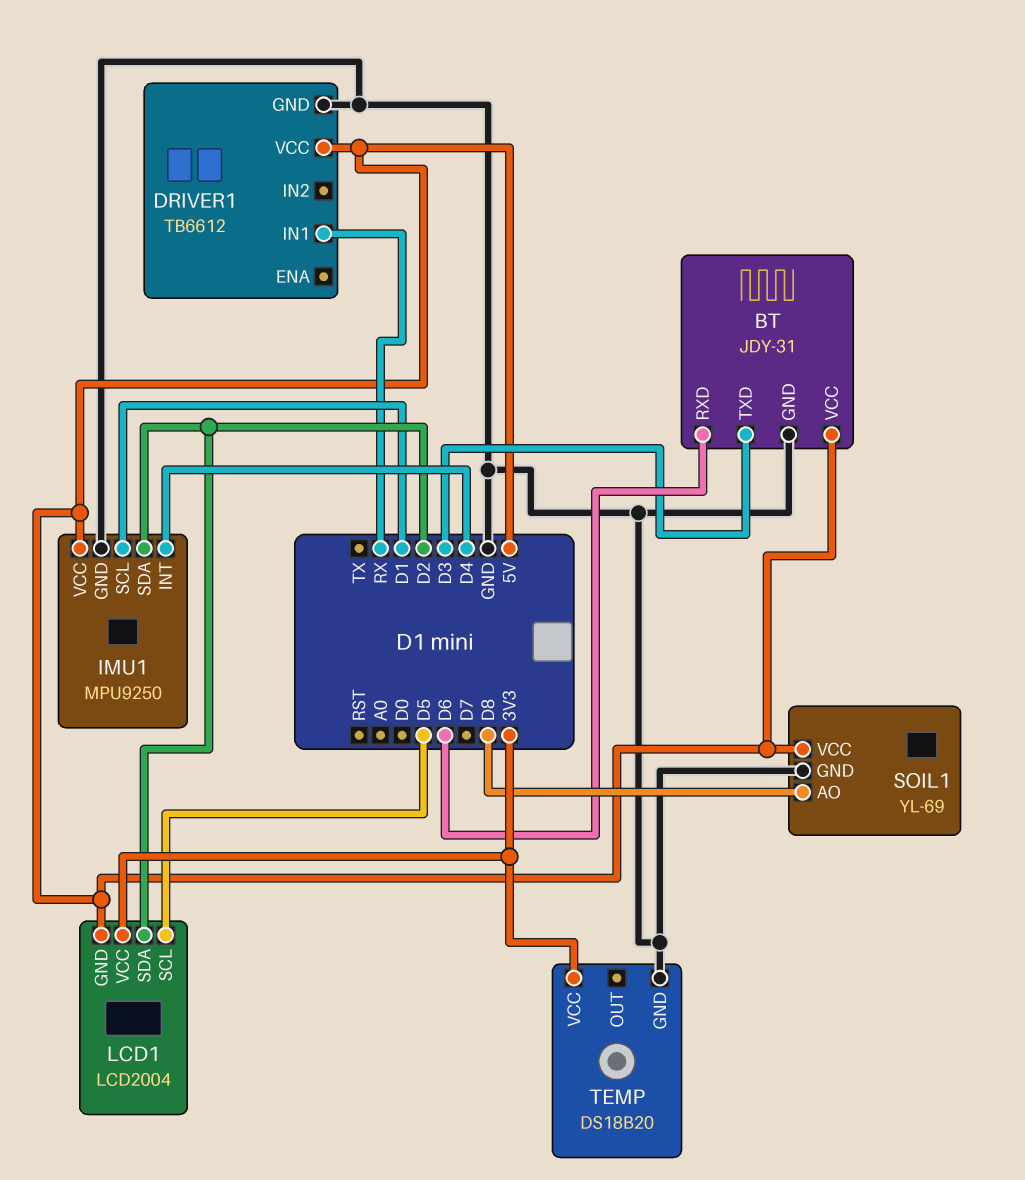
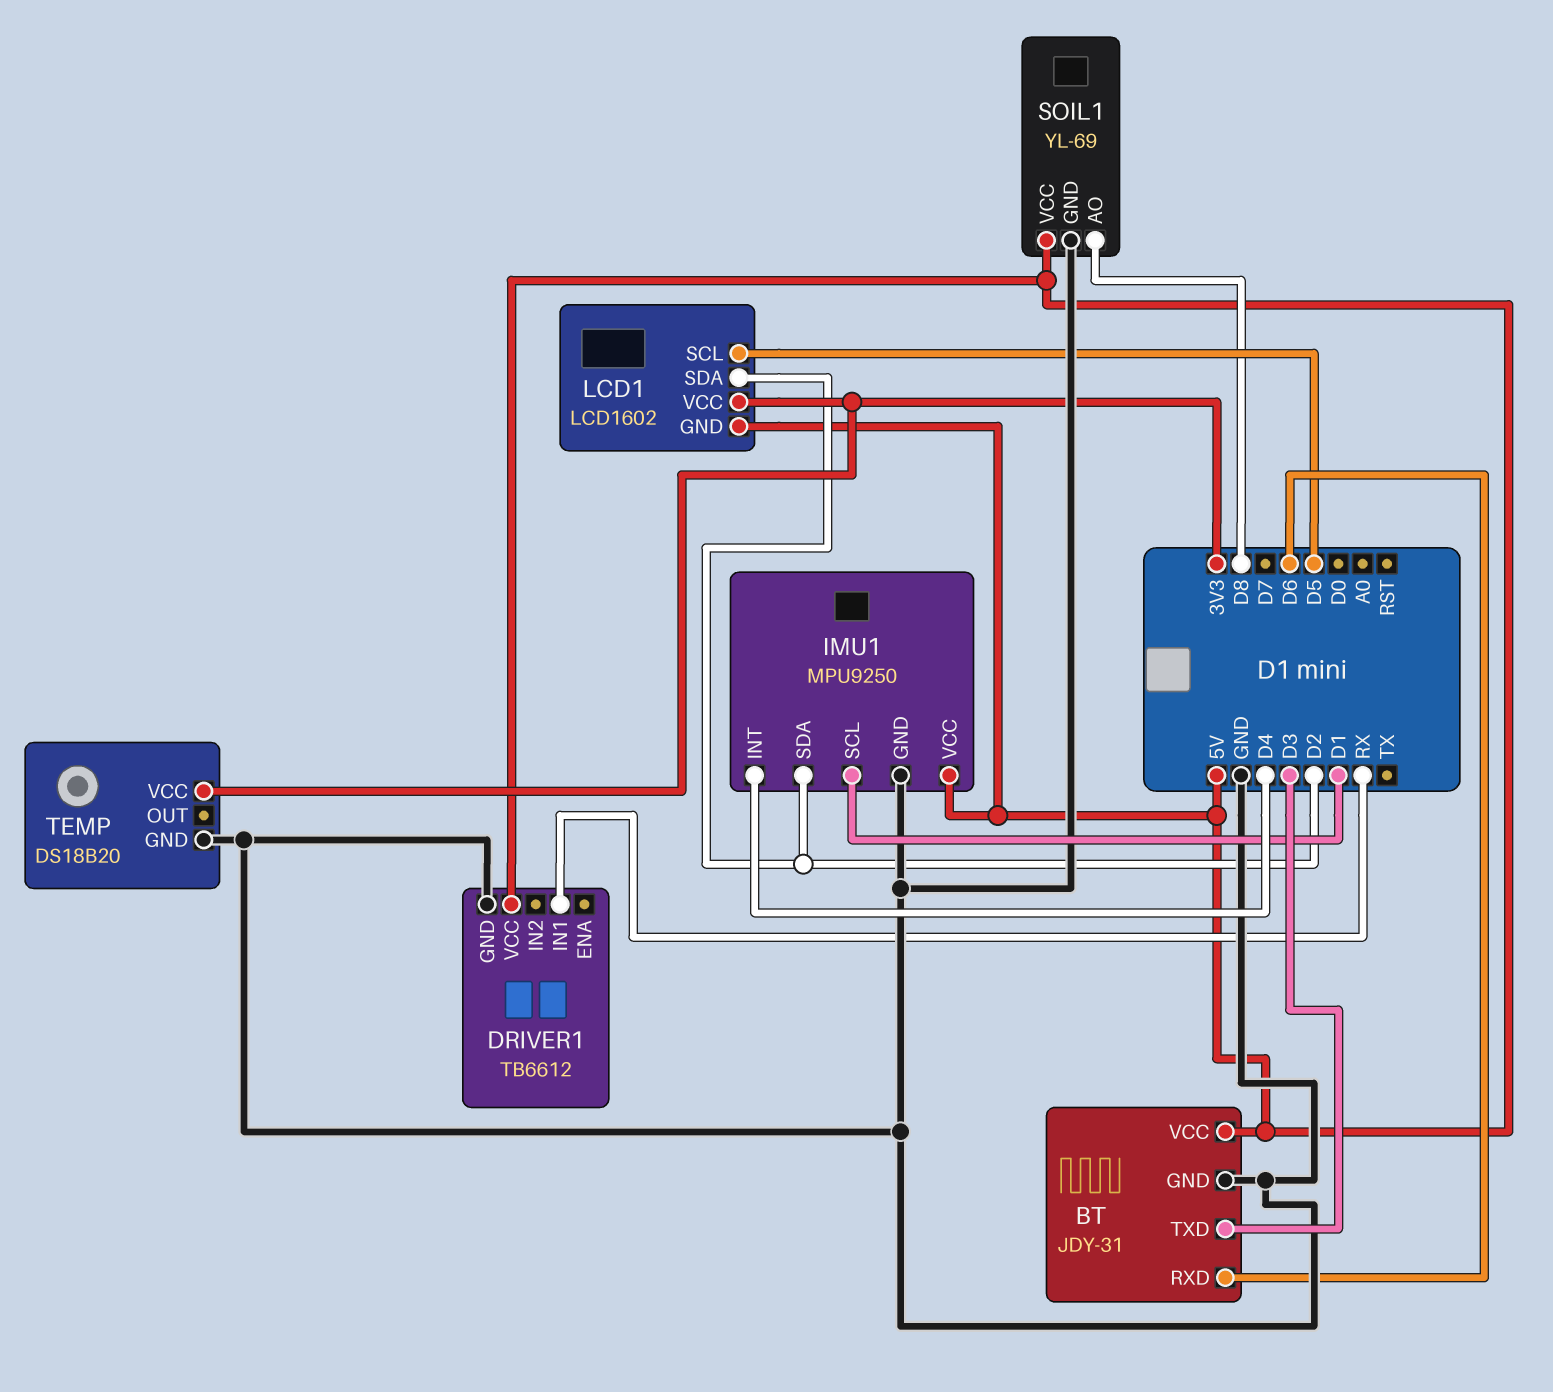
LCD1: LCD2004 -> LCD1602

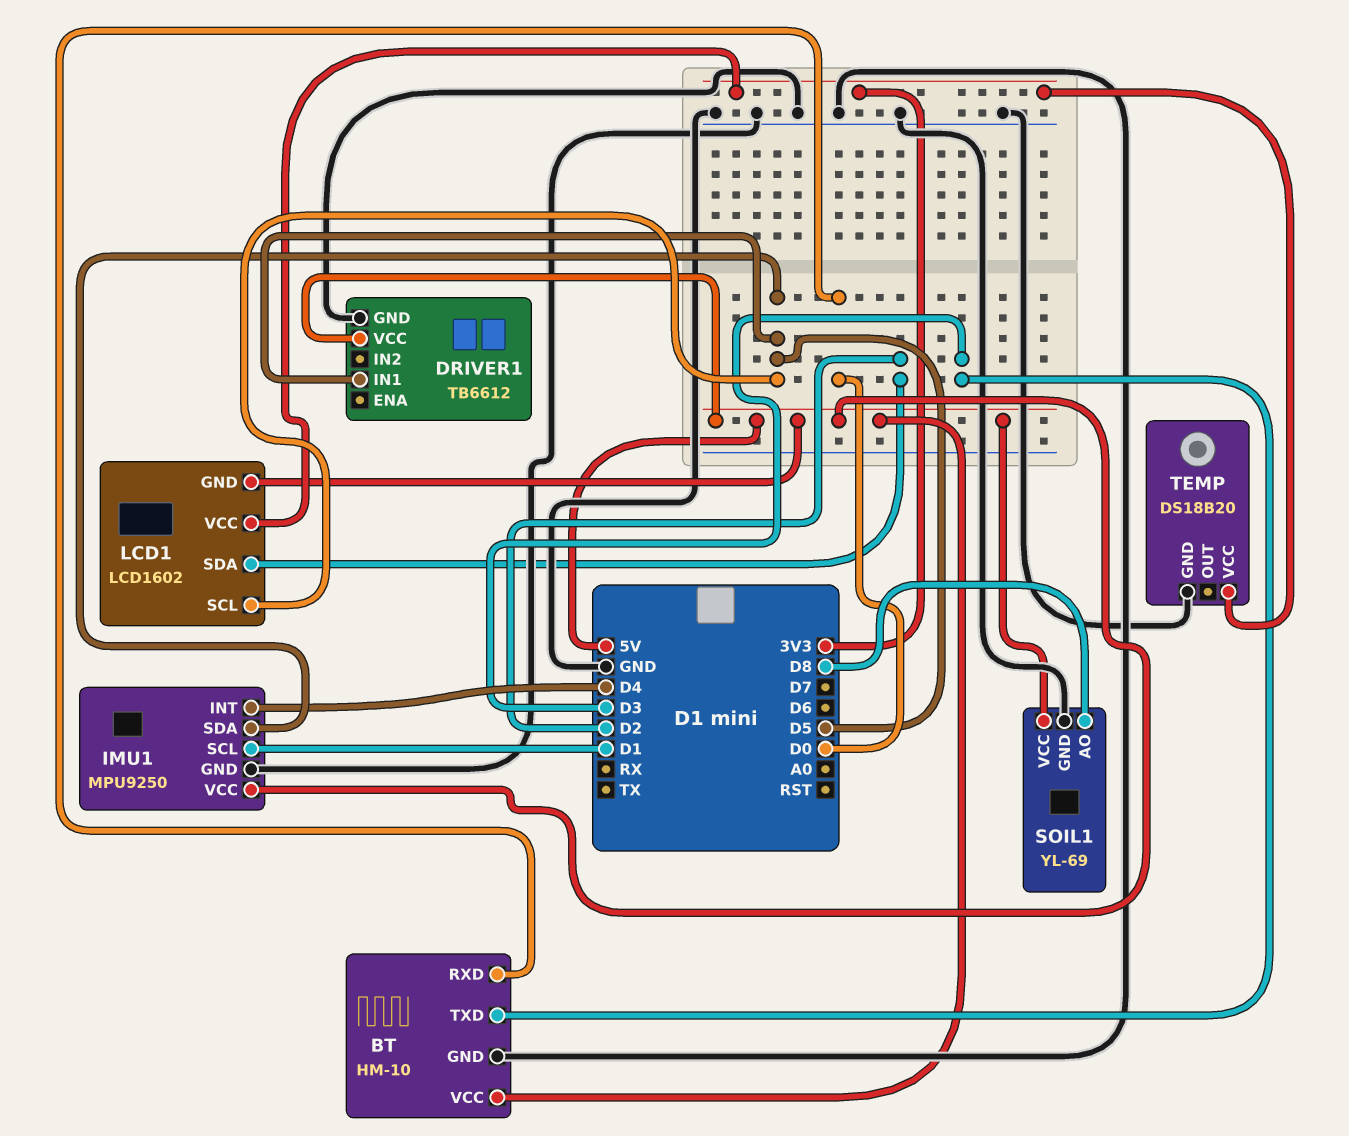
BT: JDY-31 -> HM-10
BT pin RXD: D6 -> D0
DRIVER1 pin IN1: RX -> D5
IMU1 pin SDA: D2 -> D5

